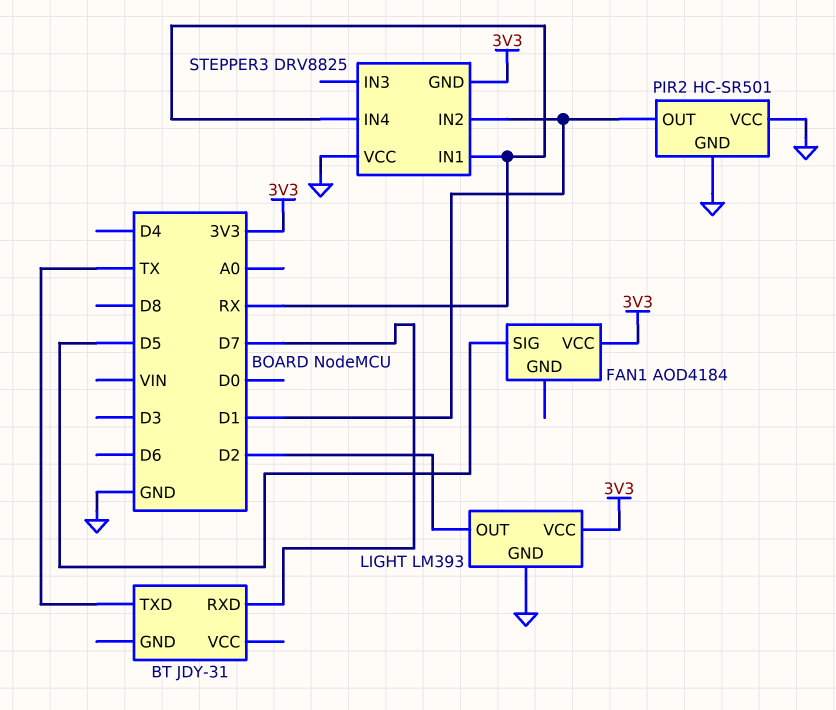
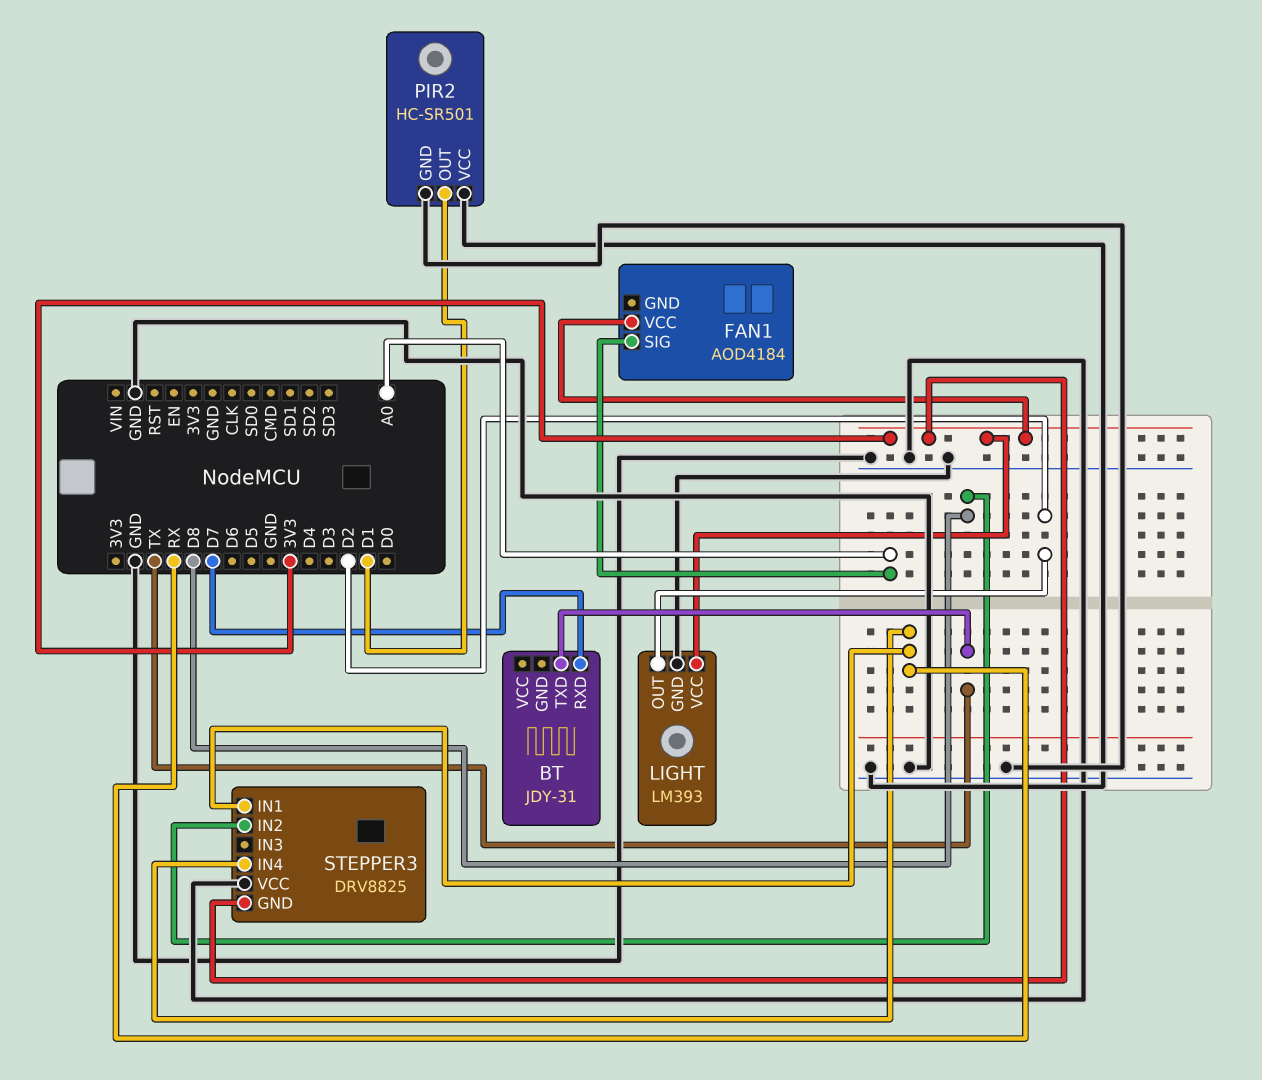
FAN1 pin SIG: D5 -> A0
STEPPER3 pin IN2: D1 -> D8

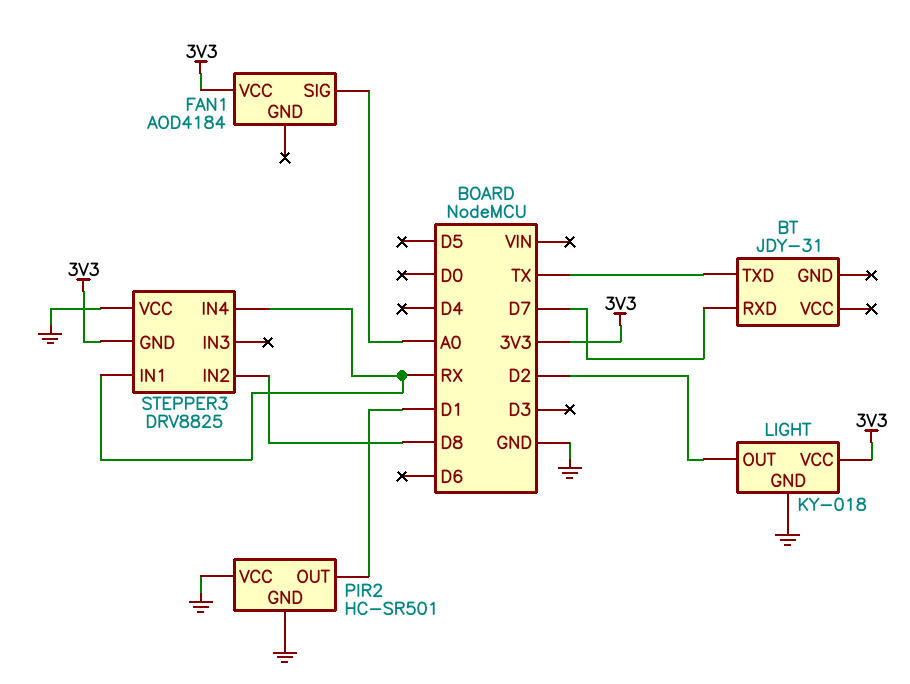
LIGHT: LM393 -> KY-018

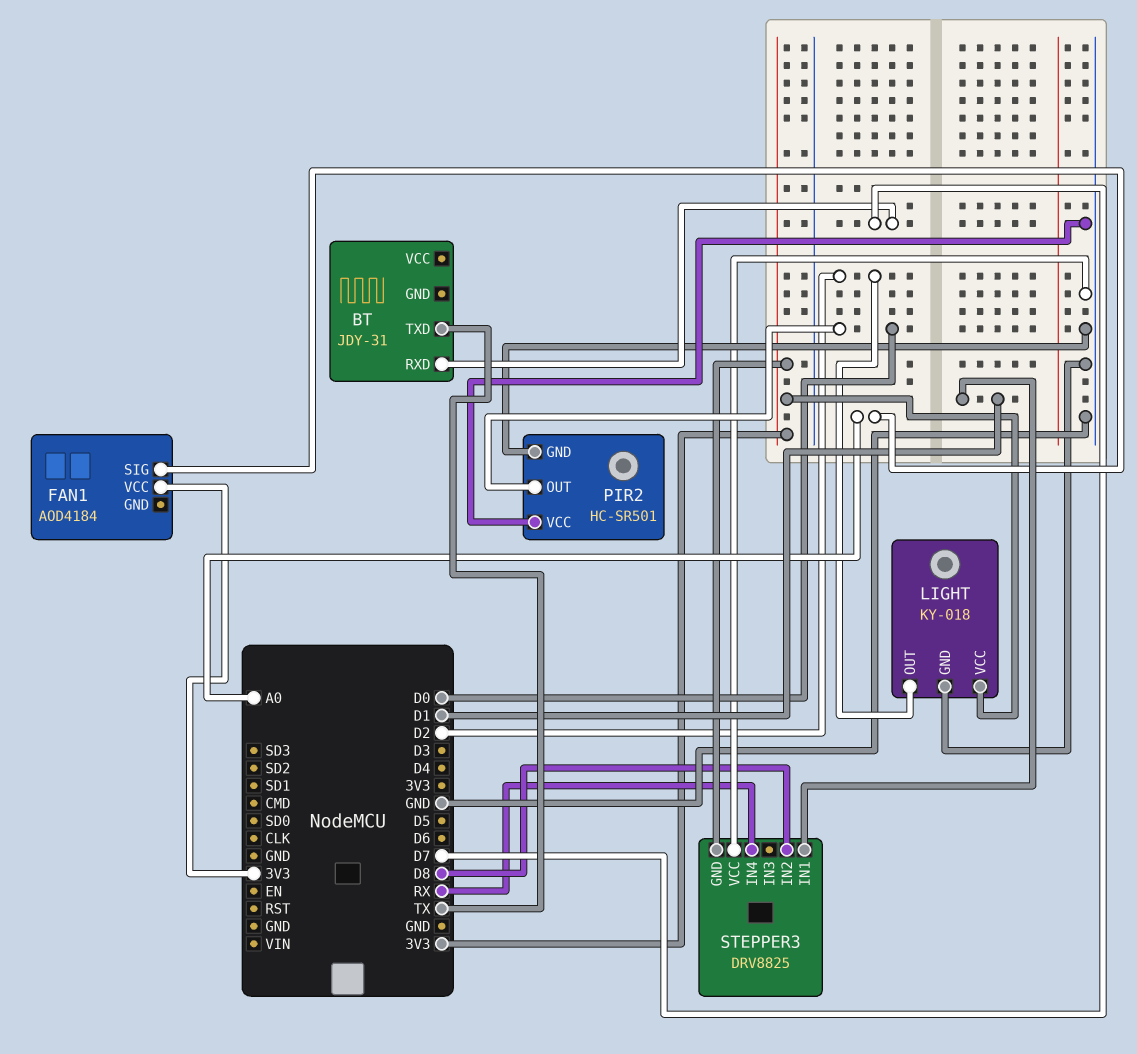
PIR2 pin OUT: D1 -> D0
STEPPER3 pin IN1: RX -> D1

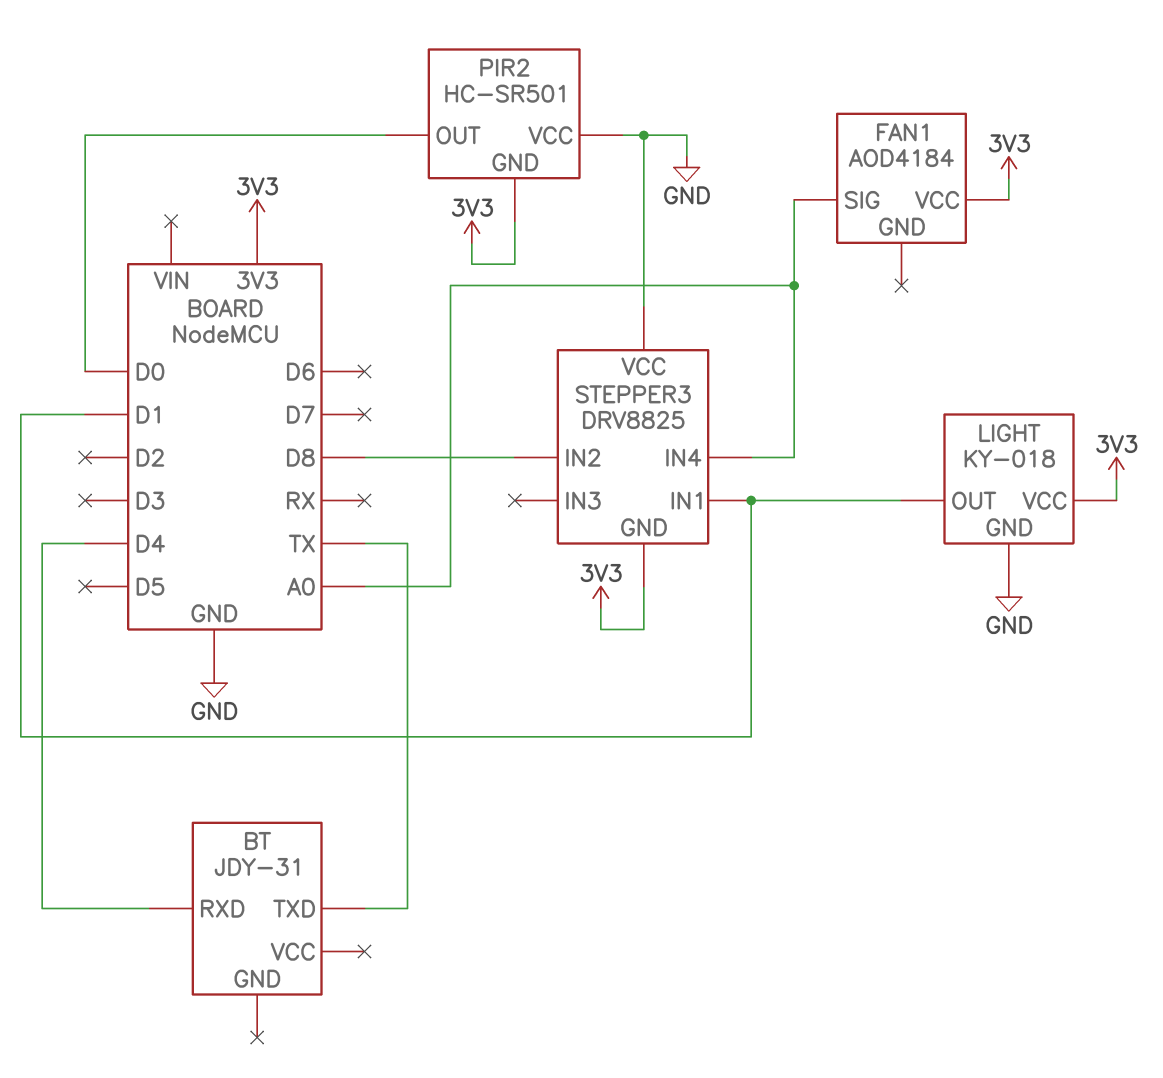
BT pin RXD: D7 -> D4
LIGHT pin OUT: D2 -> D1
PIR2 pin GND: GND -> 3V3
STEPPER3 pin IN4: RX -> A0

